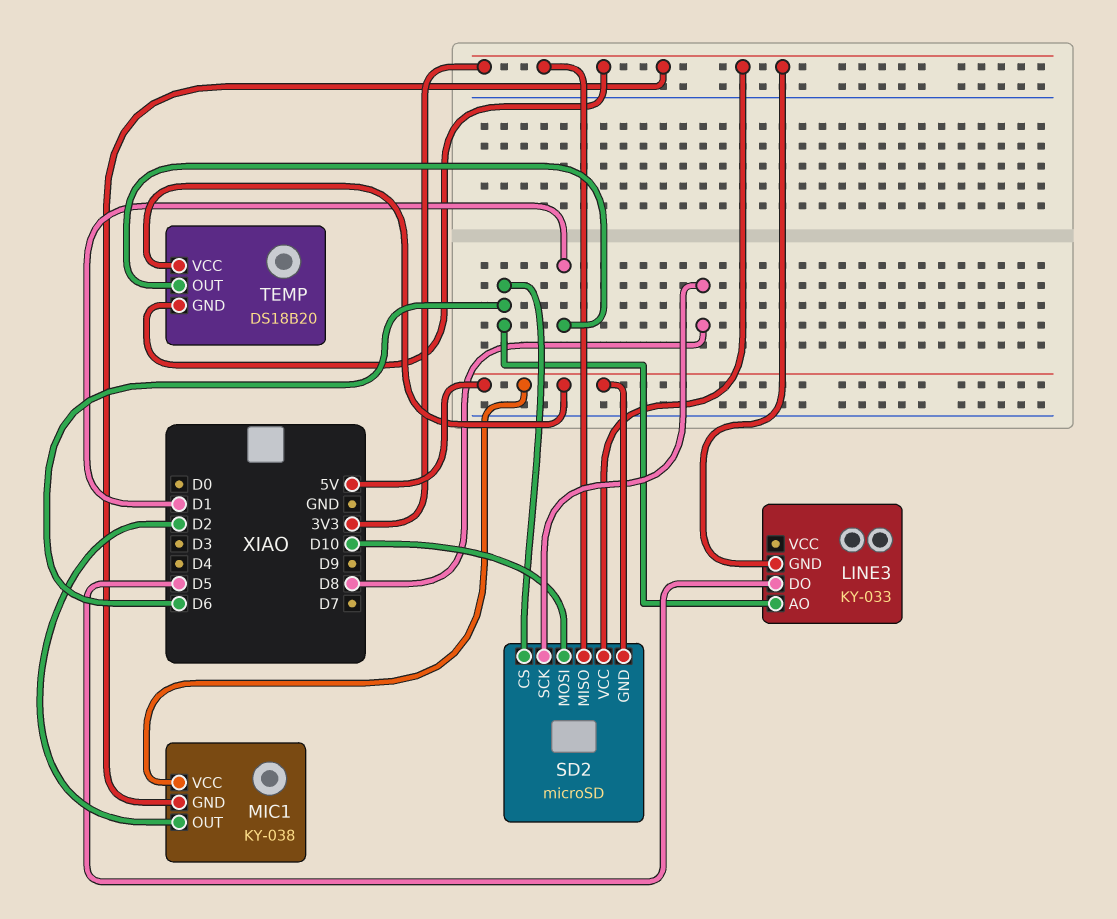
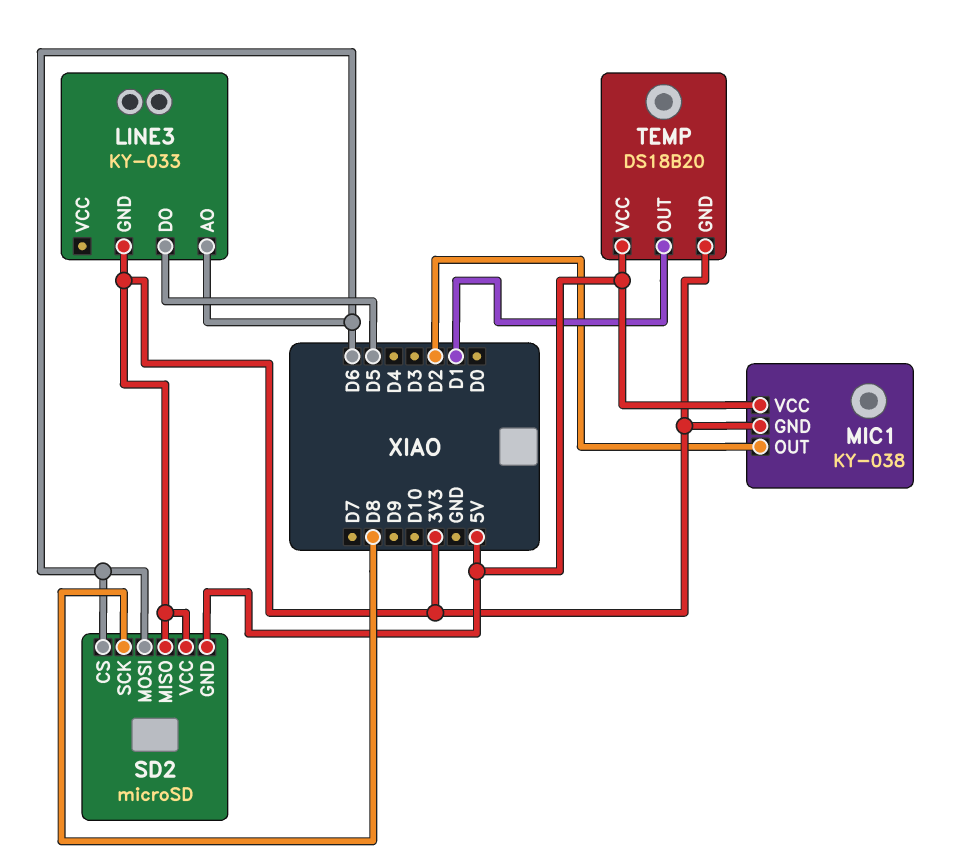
SD2 pin MOSI: D10 -> D6

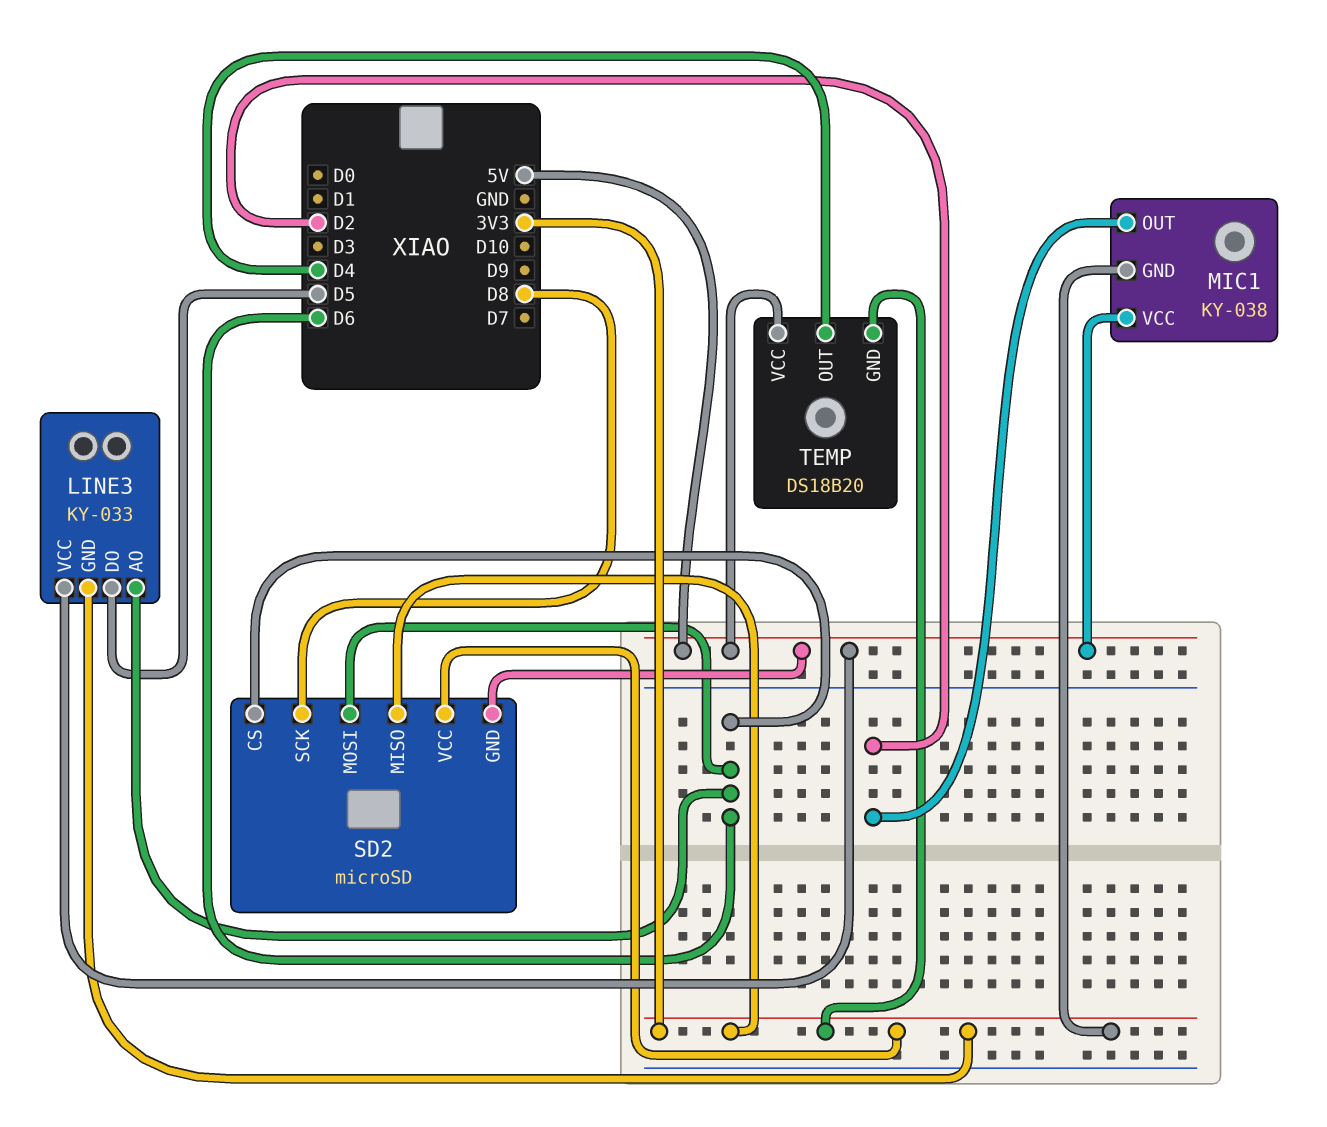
LINE3 pin VCC: none -> 5V
TEMP pin OUT: D1 -> D4

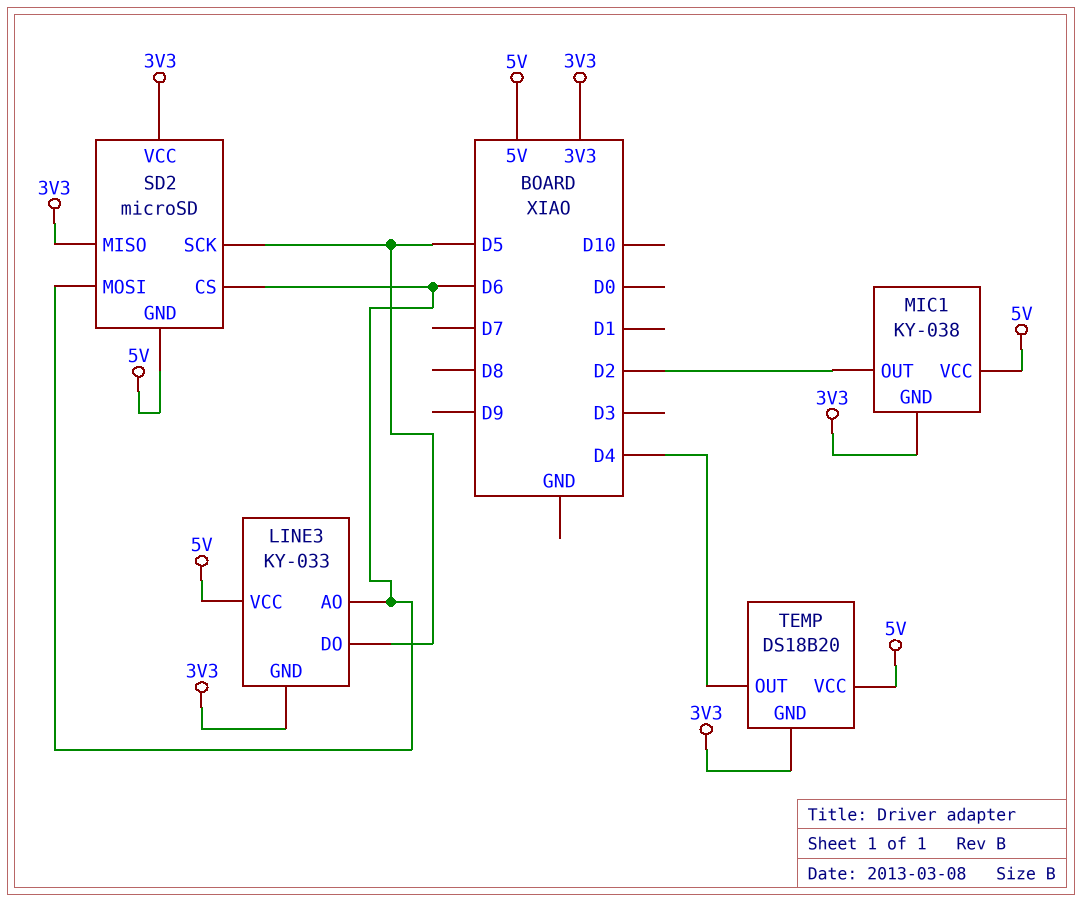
SD2 pin SCK: D8 -> D5

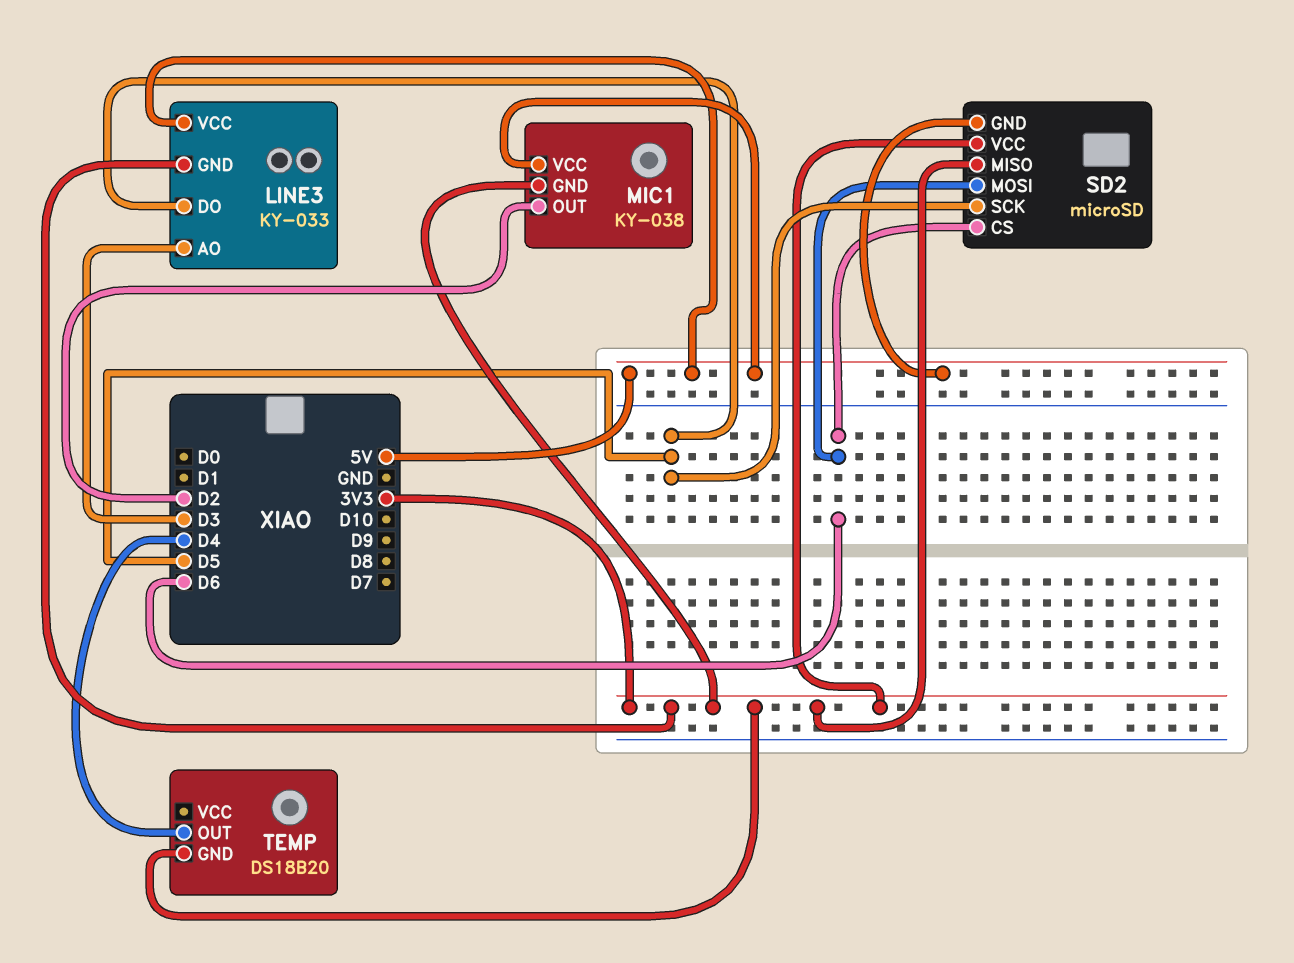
LINE3 pin AO: D6 -> D3
TEMP pin VCC: 5V -> none

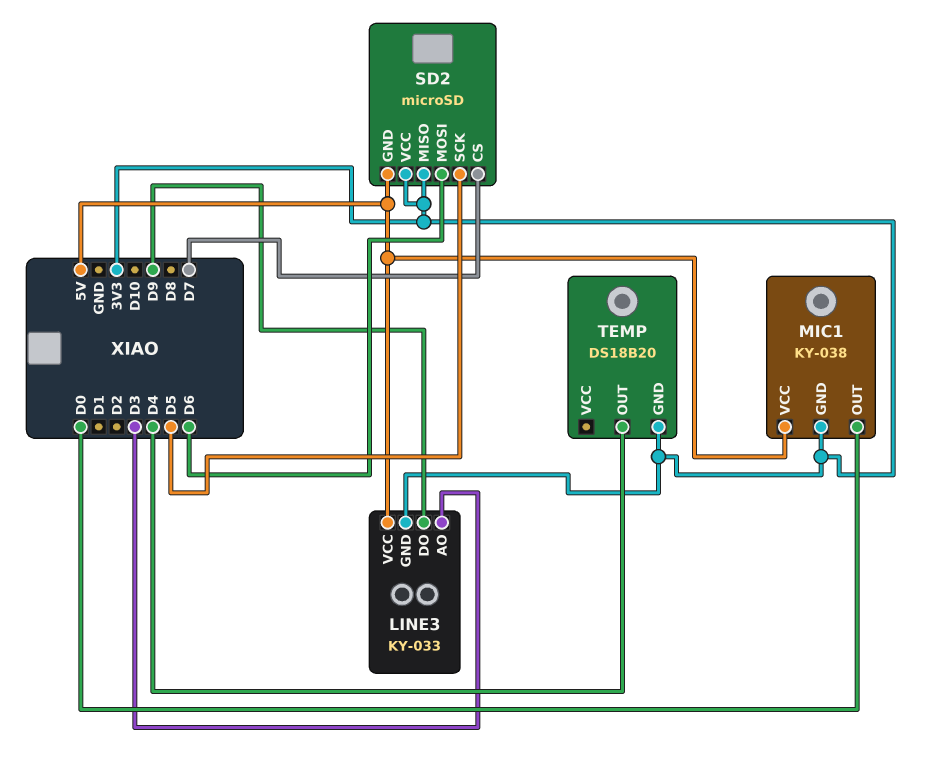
LINE3 pin DO: D5 -> D9
MIC1 pin OUT: D2 -> D0
SD2 pin CS: D6 -> D7

